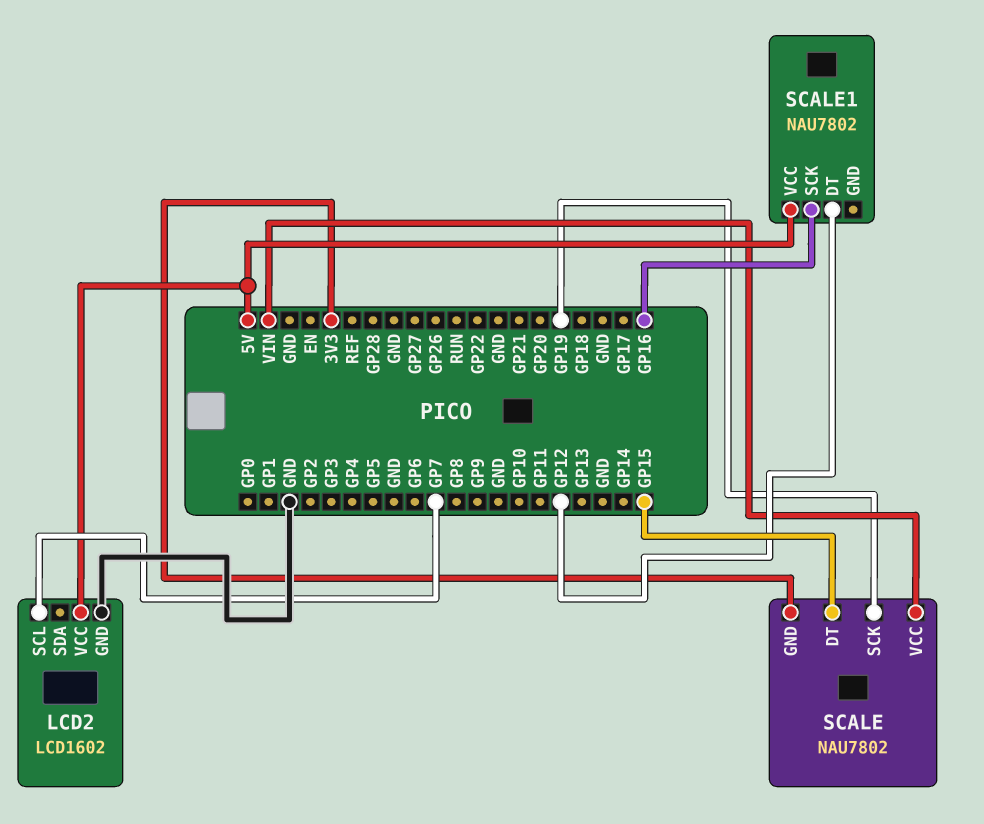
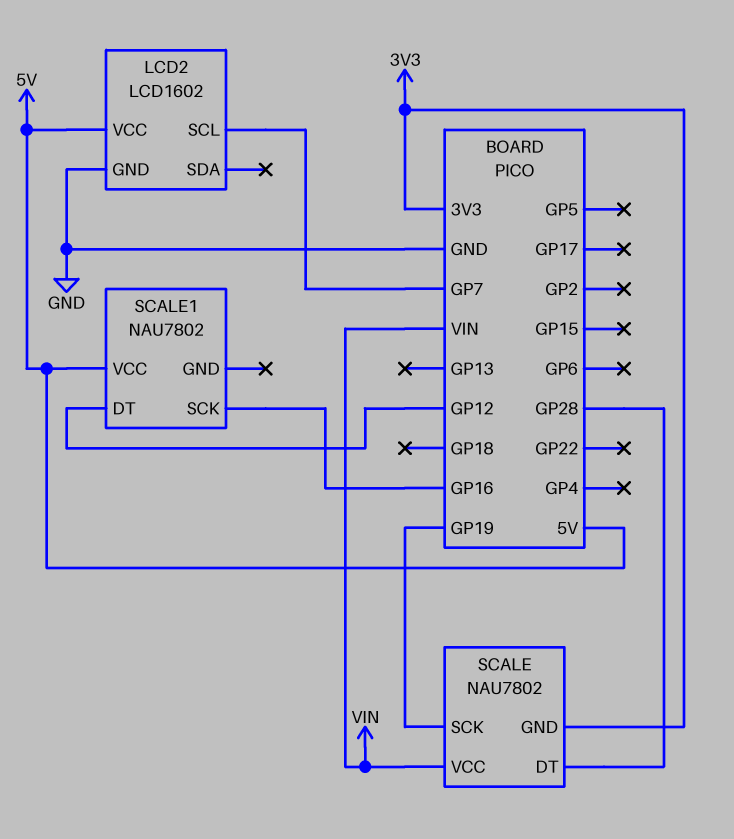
SCALE pin DT: GP15 -> GP28

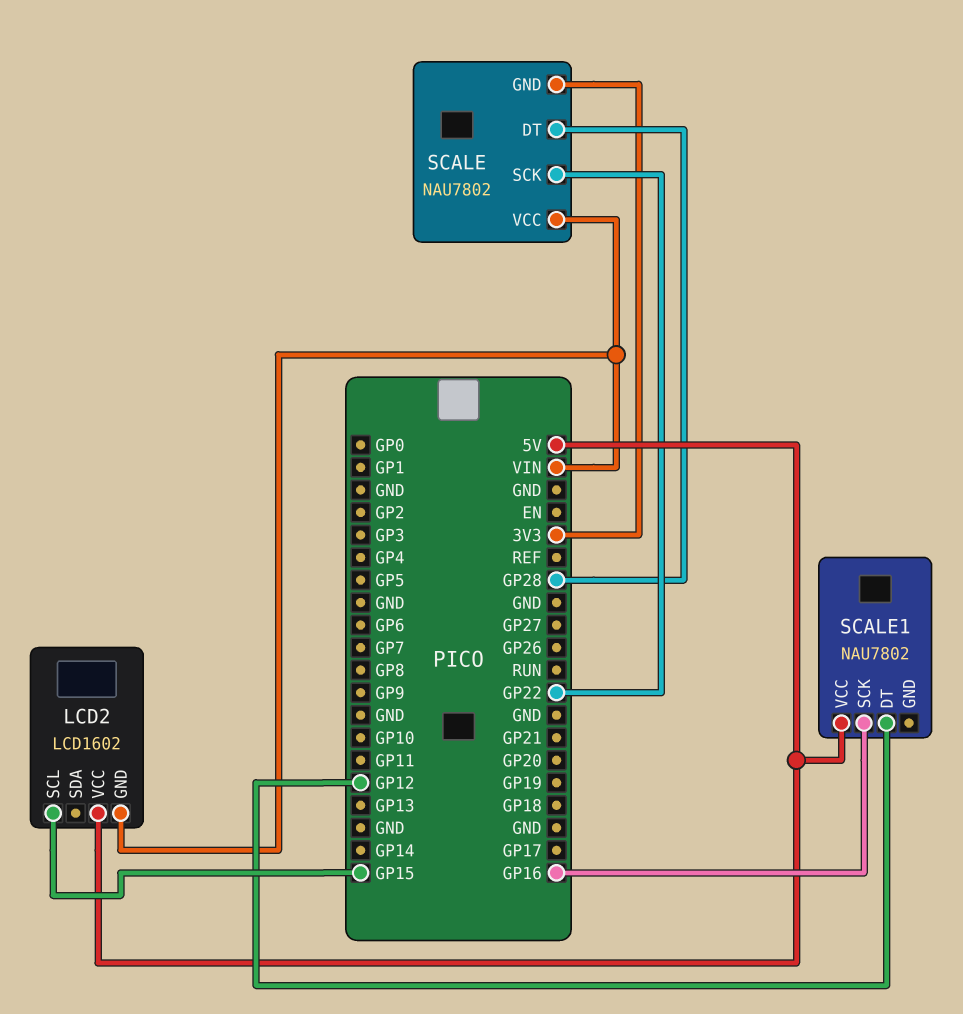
LCD2 pin GND: GND -> VIN
LCD2 pin SCL: GP7 -> GP15
SCALE pin SCK: GP19 -> GP22

